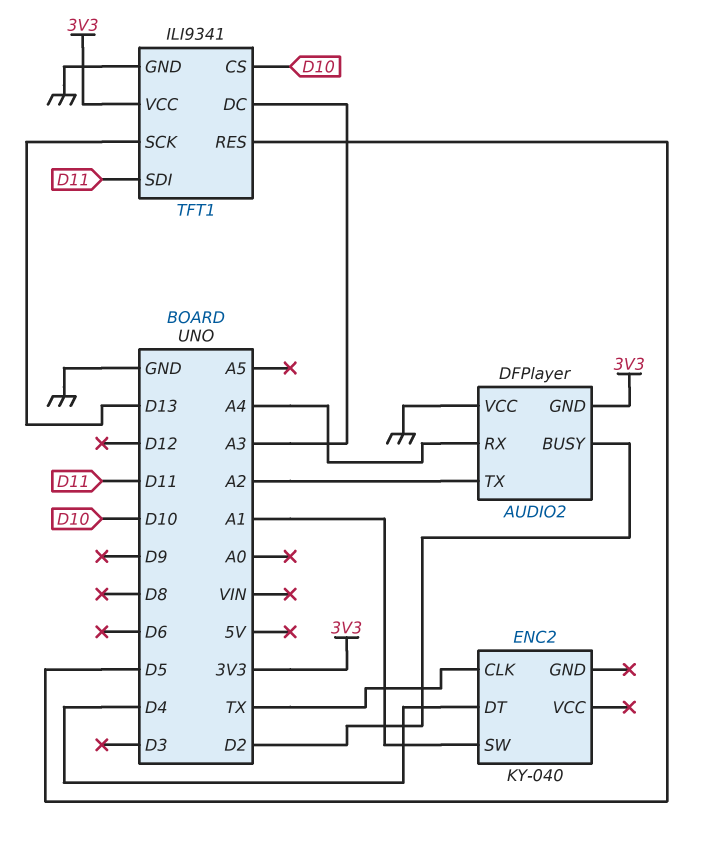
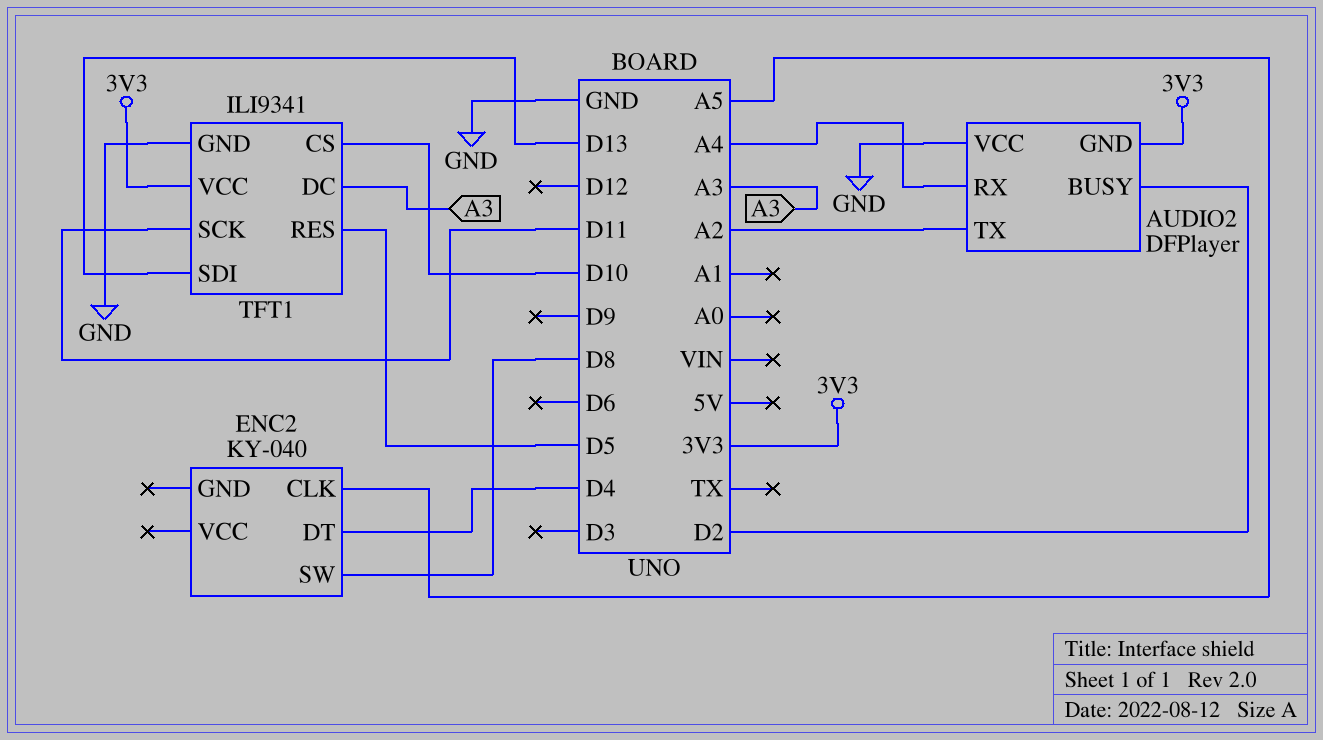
ENC2 pin CLK: TX -> A5
ENC2 pin SW: A1 -> D8
TFT1 pin SCK: D13 -> D11
TFT1 pin SDI: D11 -> D13

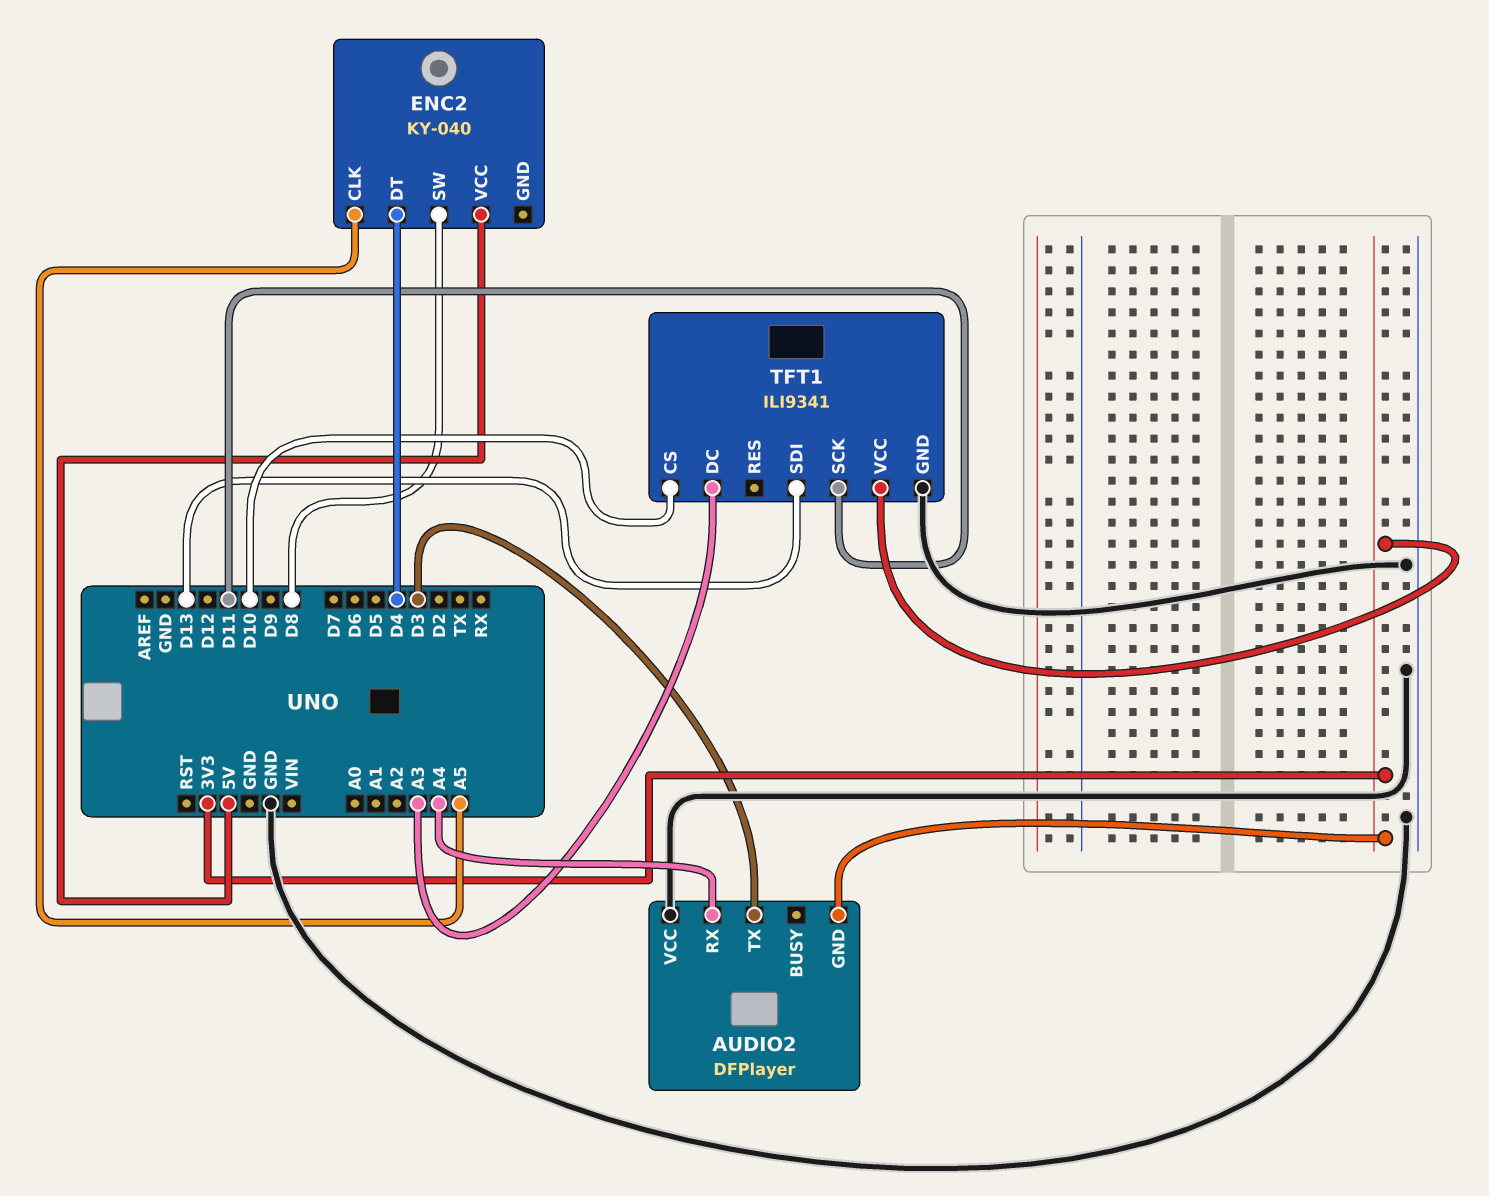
AUDIO2 pin BUSY: D2 -> none
AUDIO2 pin TX: A2 -> D3
ENC2 pin VCC: none -> 5V
TFT1 pin RES: D5 -> none

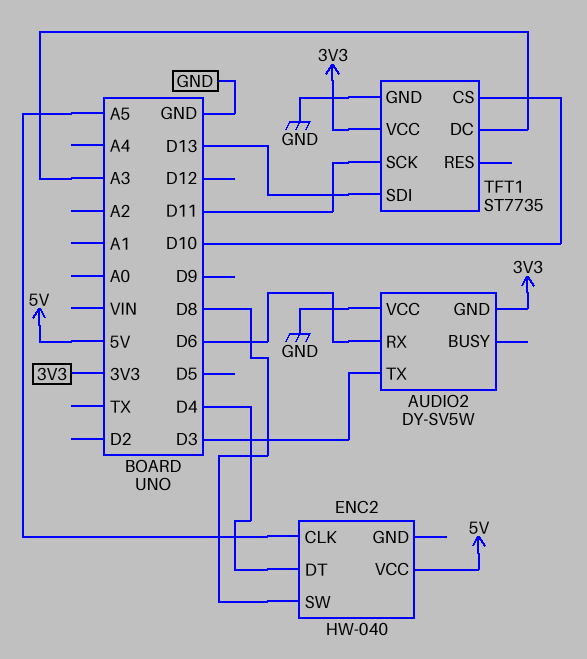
AUDIO2: DFPlayer -> DY-SV5W
AUDIO2 pin RX: A4 -> D6
ENC2: KY-040 -> HW-040
TFT1: ILI9341 -> ST7735

